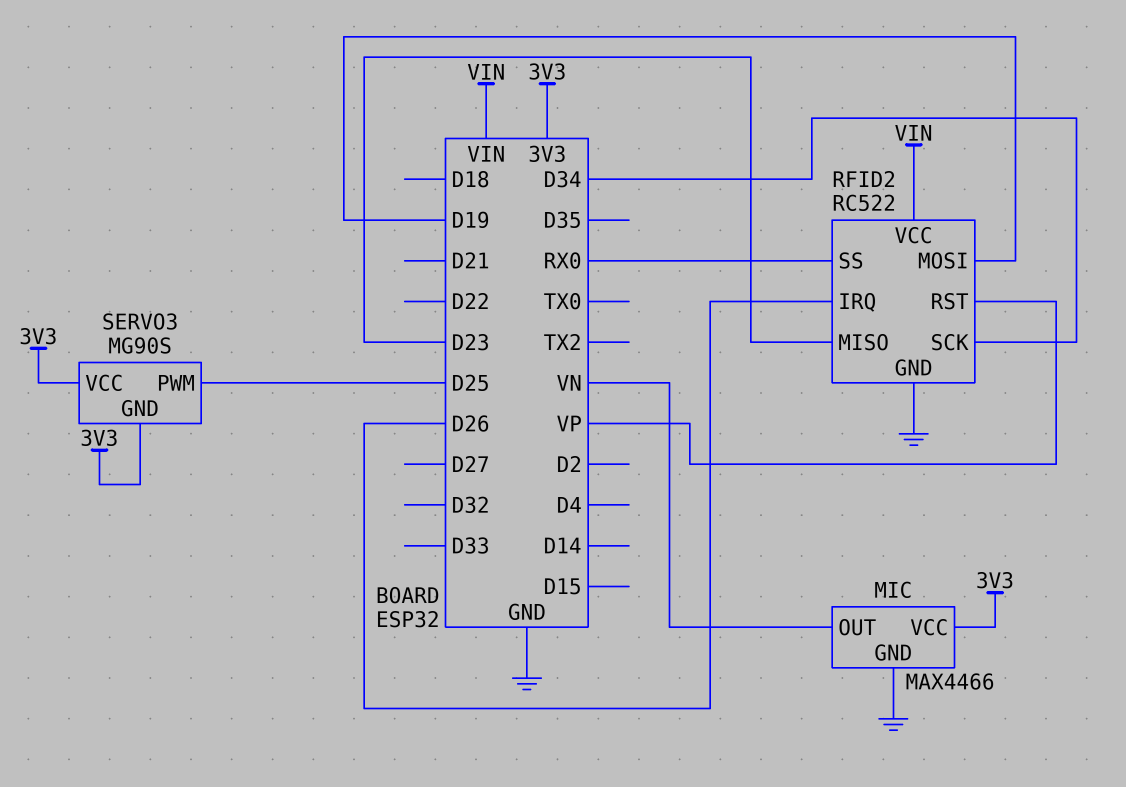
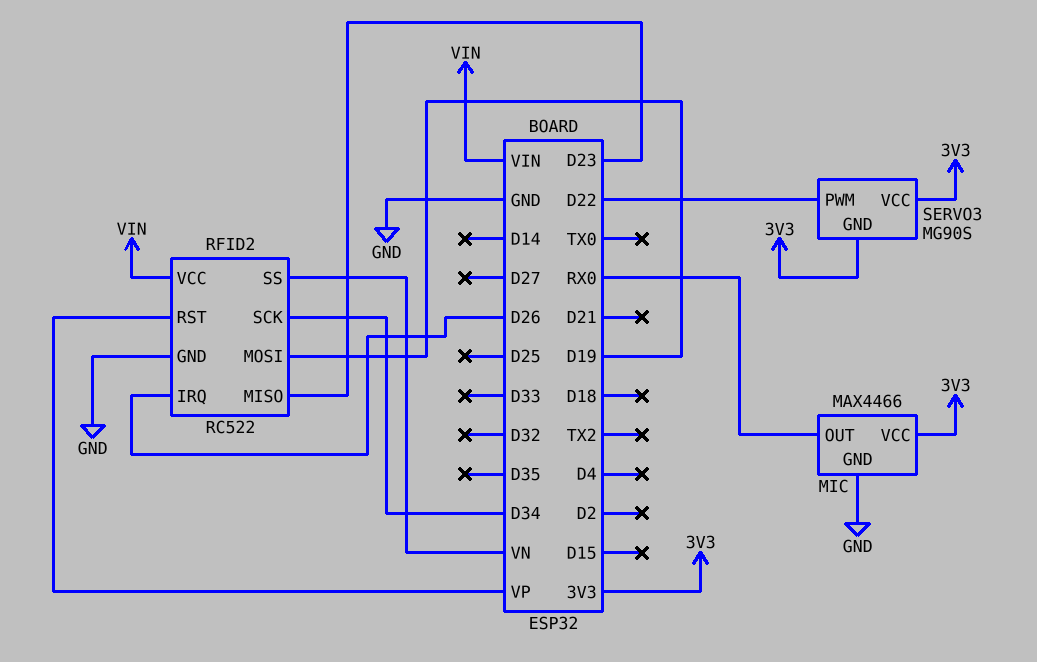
MIC pin OUT: VN -> RX0
RFID2 pin SS: RX0 -> VN
SERVO3 pin PWM: D25 -> D22

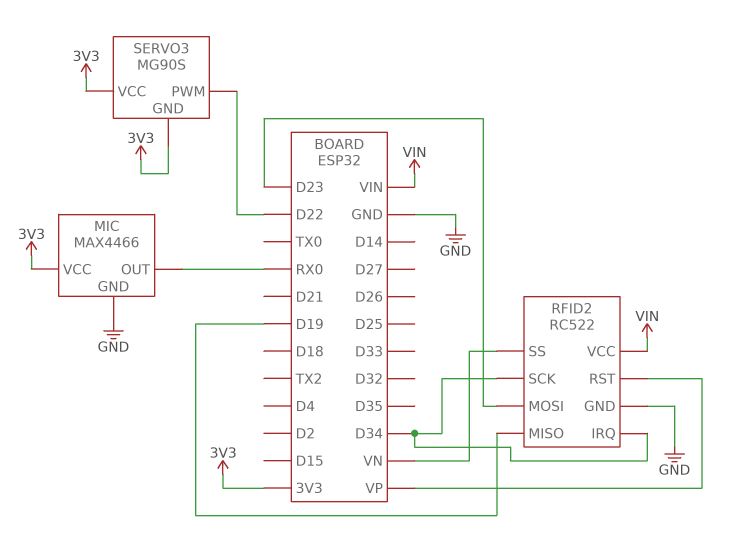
RFID2 pin IRQ: D26 -> D34
RFID2 pin MISO: D23 -> D19
RFID2 pin MOSI: D19 -> D23

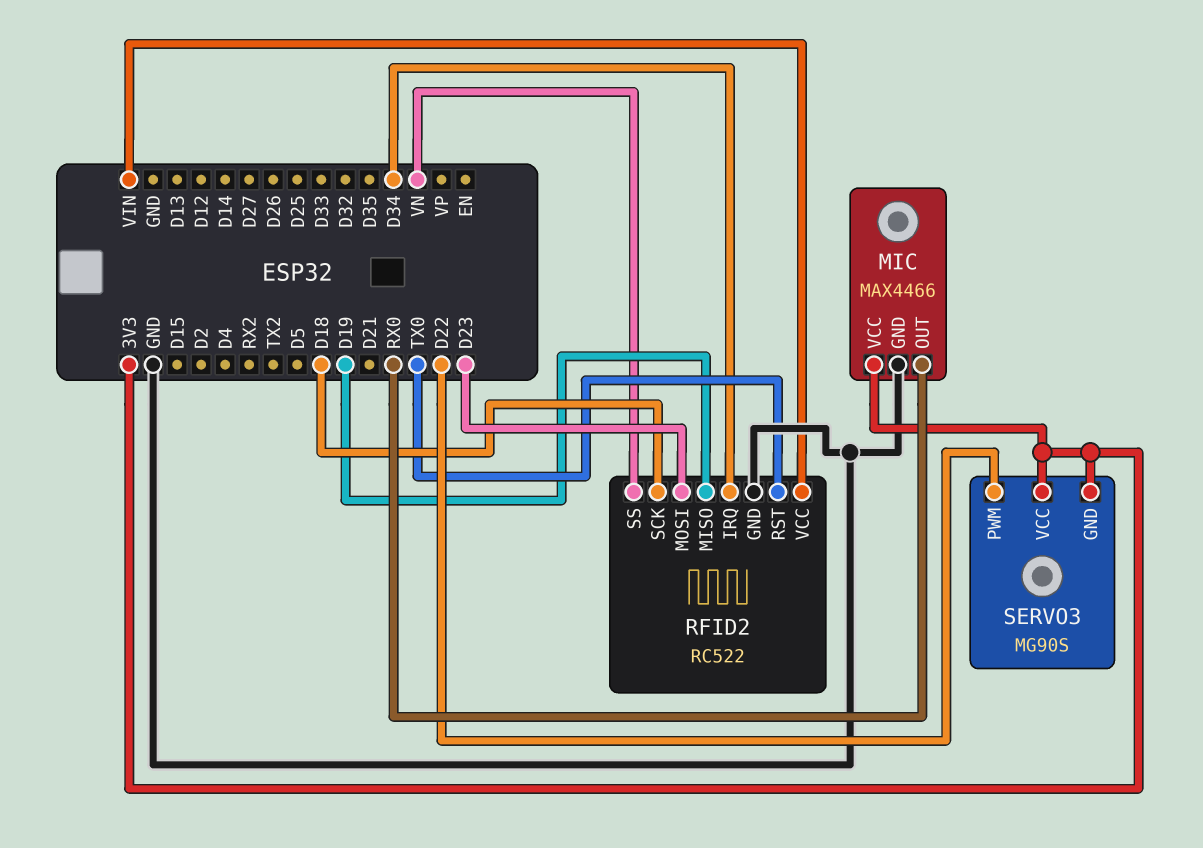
RFID2 pin RST: VP -> TX0
RFID2 pin SCK: D34 -> D18

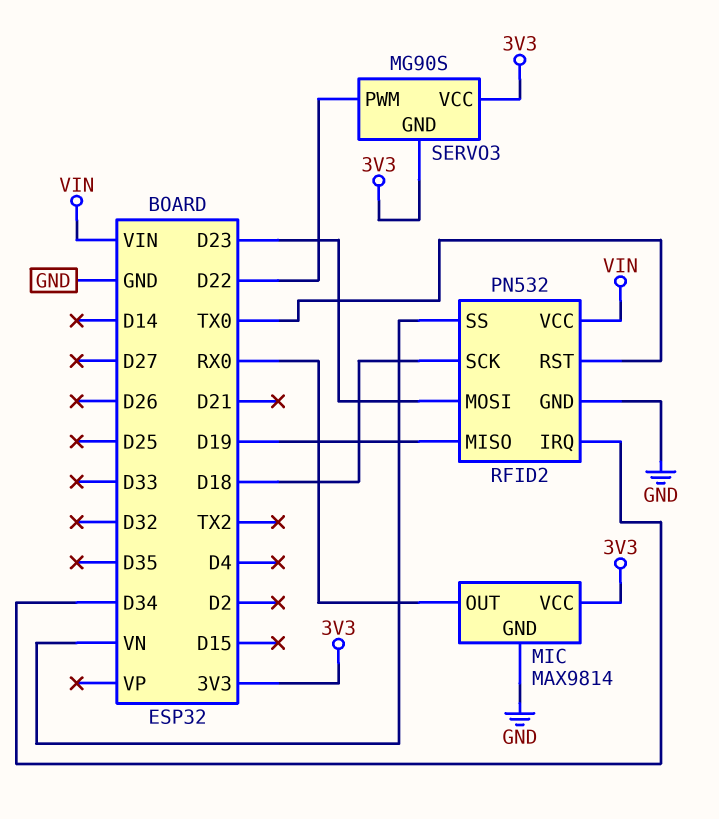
MIC: MAX4466 -> MAX9814
RFID2: RC522 -> PN532

